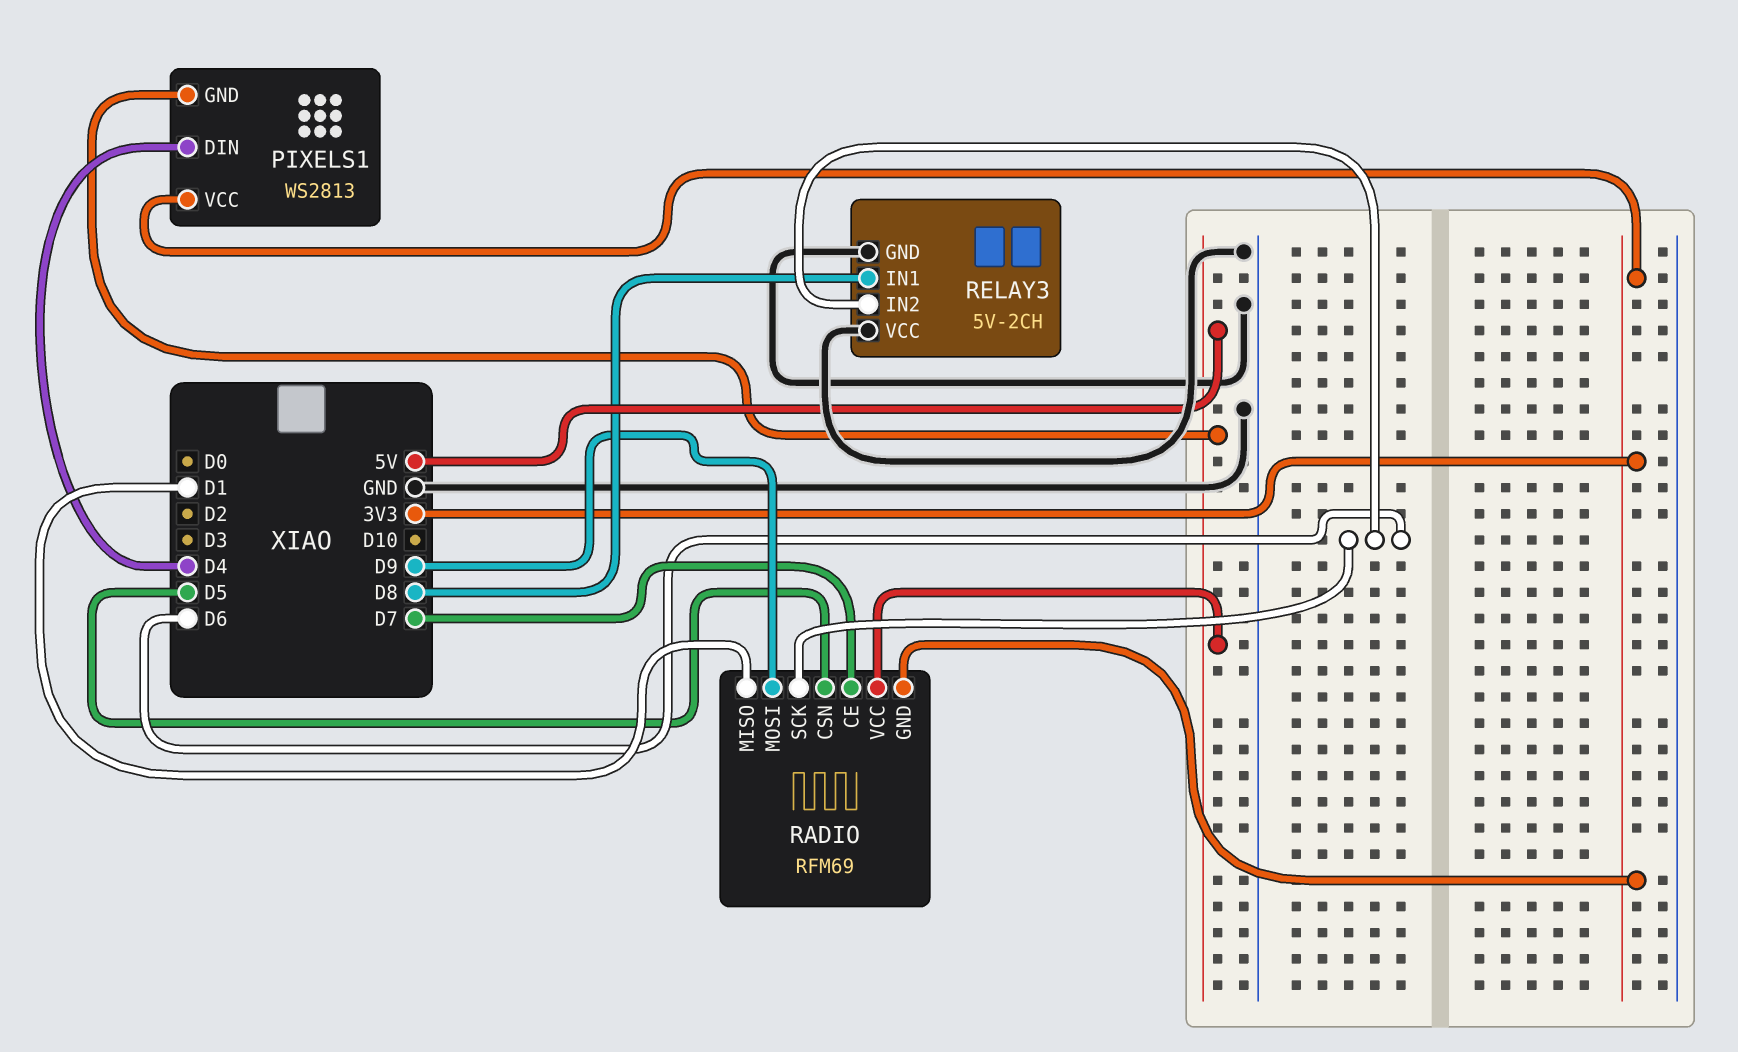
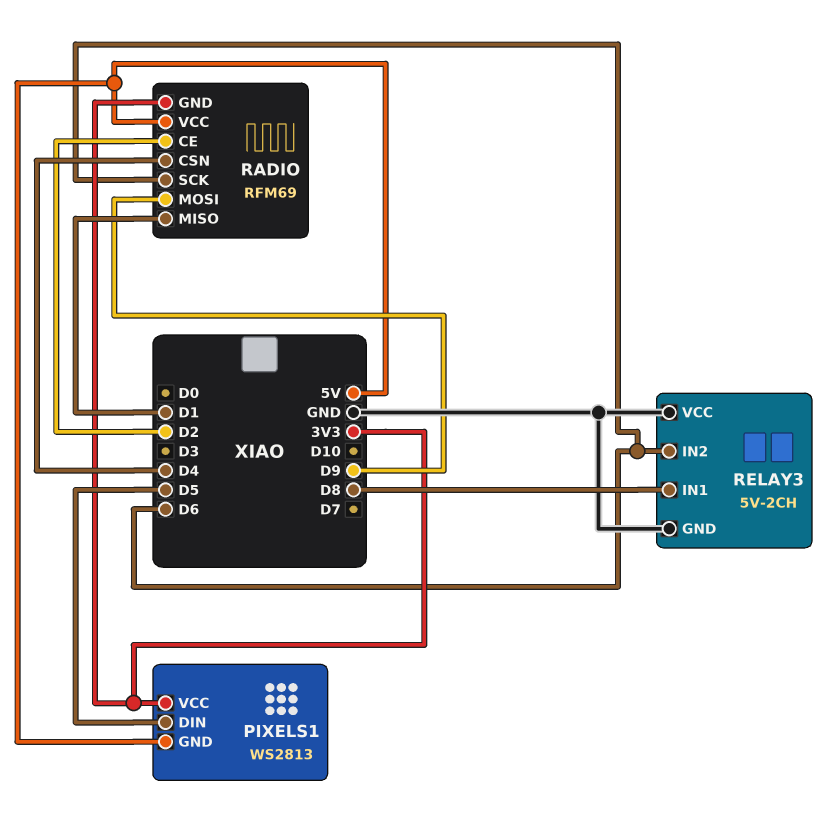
PIXELS1 pin DIN: D4 -> D5
RADIO pin CE: D7 -> D2
RADIO pin CSN: D5 -> D4

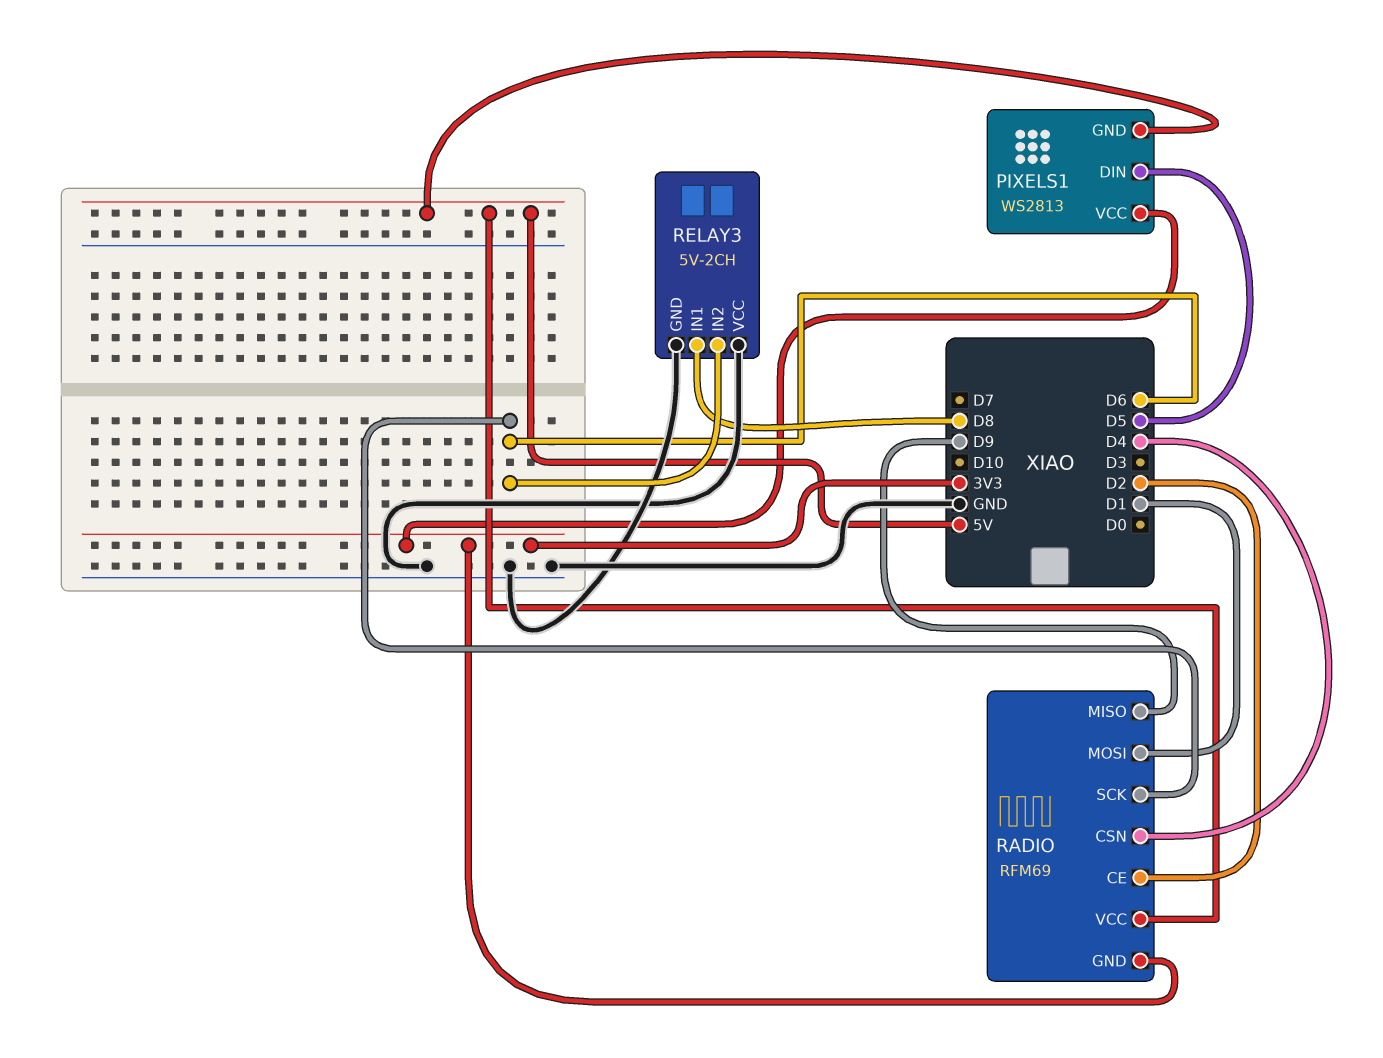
RADIO pin MISO: D1 -> D9
RADIO pin MOSI: D9 -> D1

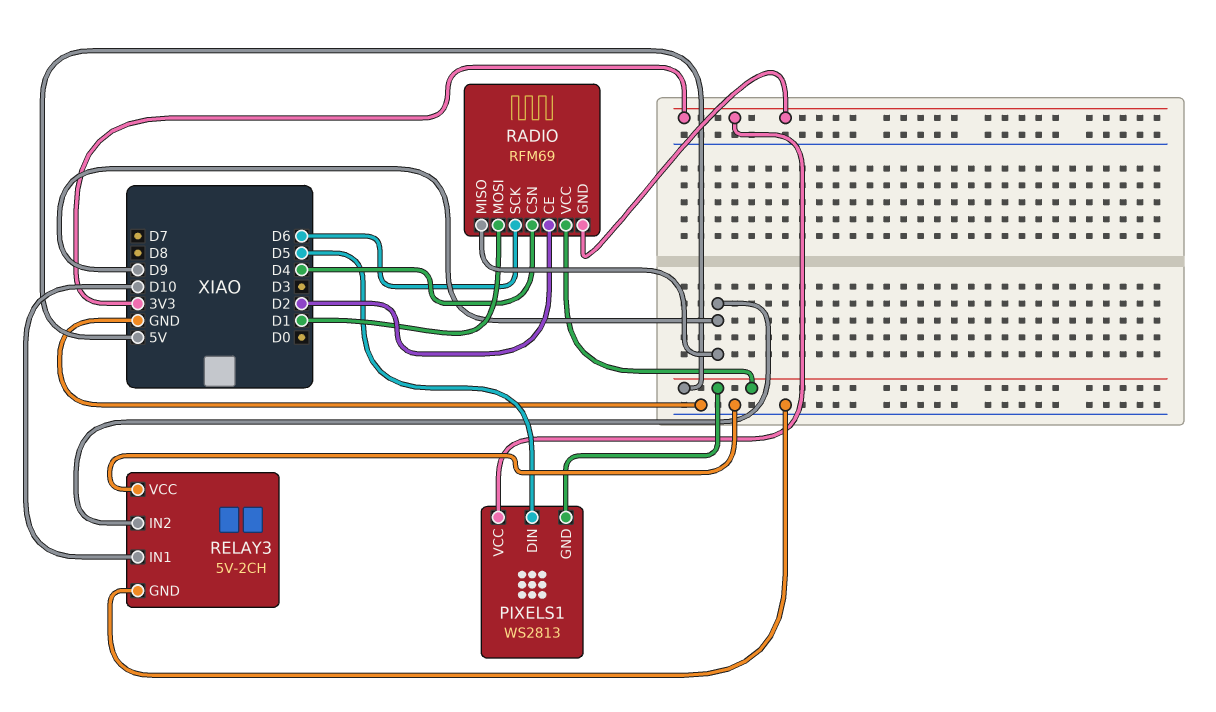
RELAY3 pin IN1: D8 -> D10
RELAY3 pin IN2: D6 -> D9

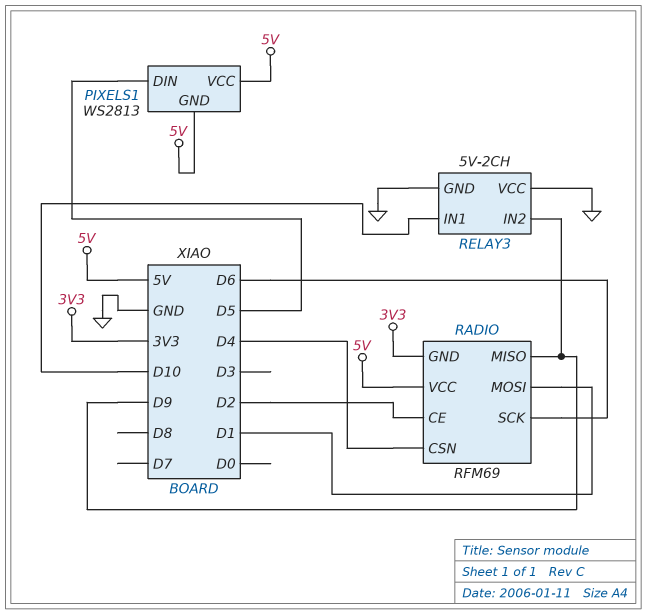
PIXELS1 pin VCC: 3V3 -> 5V

